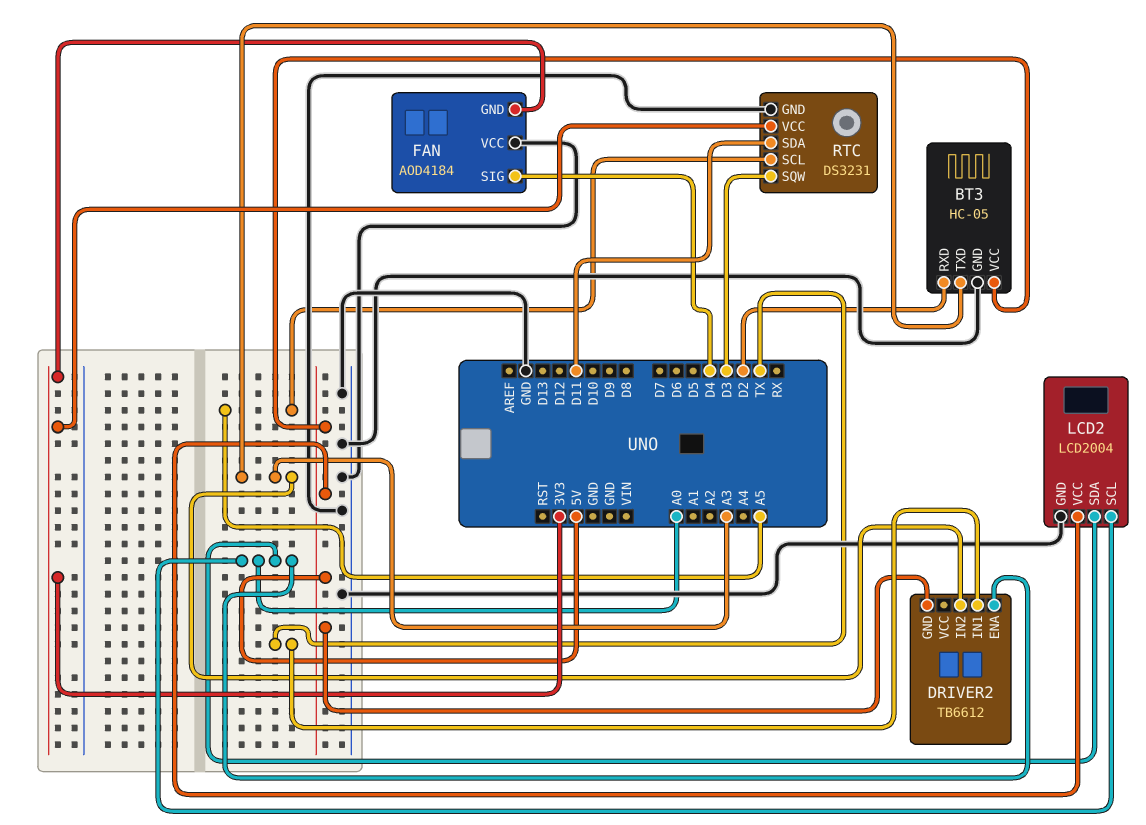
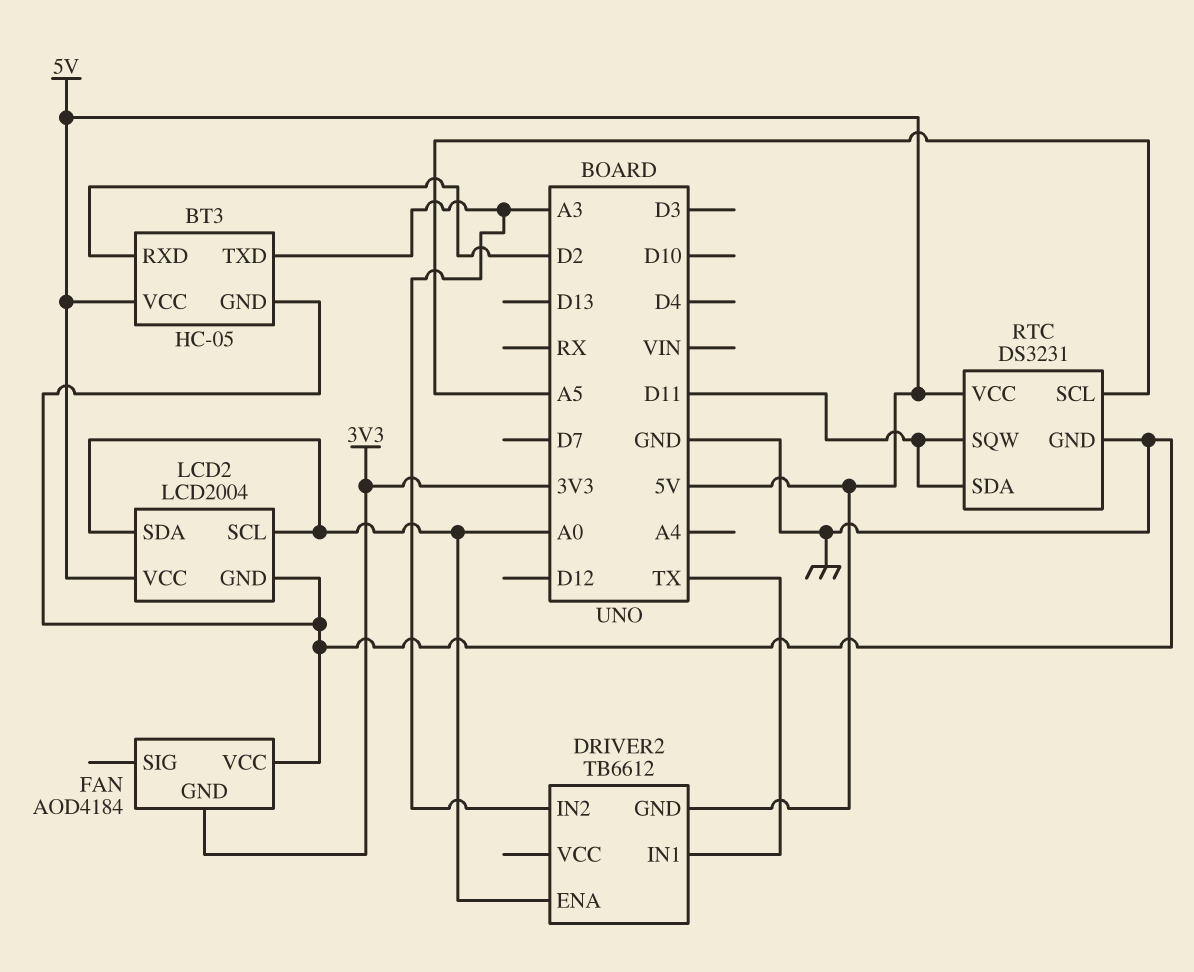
FAN pin SIG: D4 -> none
RTC pin SQW: D3 -> D11
RTC pin VCC: 3V3 -> 5V

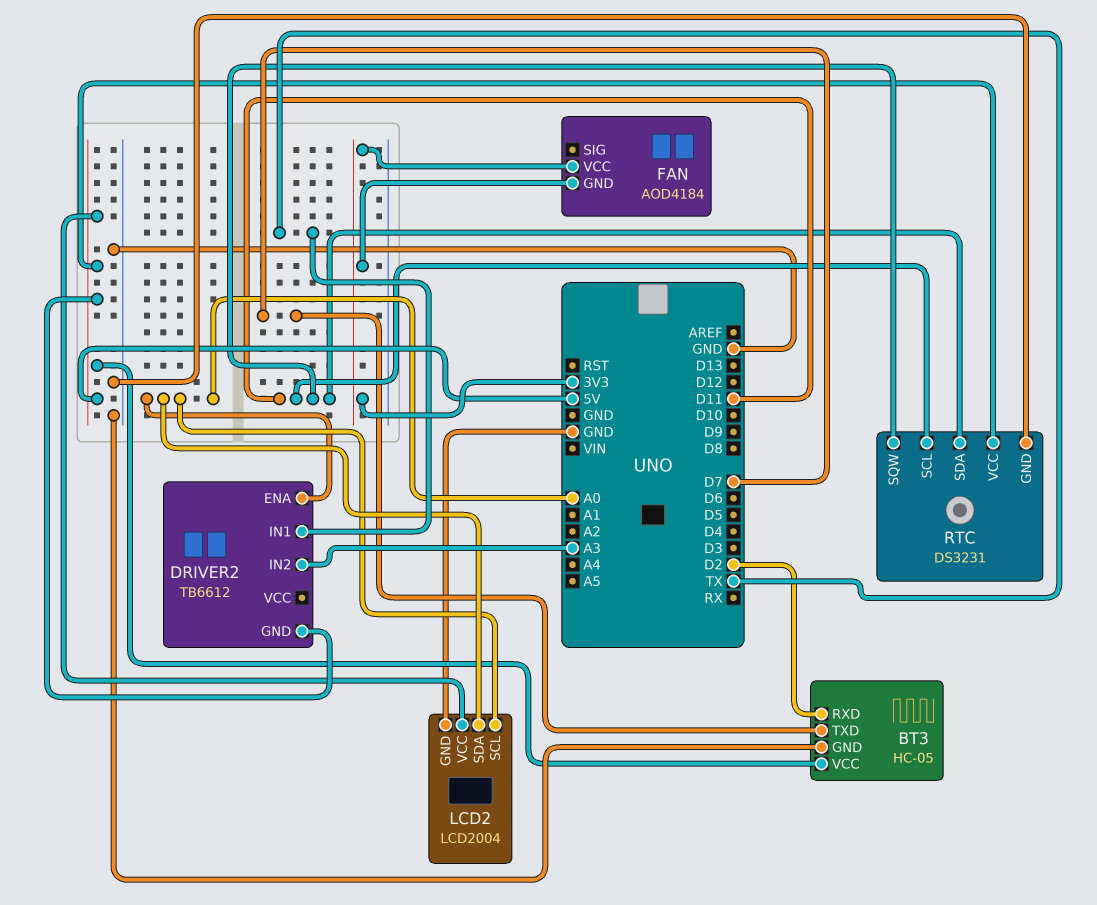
BT3 pin TXD: A3 -> D7
FAN pin VCC: GND -> 3V3
RTC pin SCL: A5 -> D11

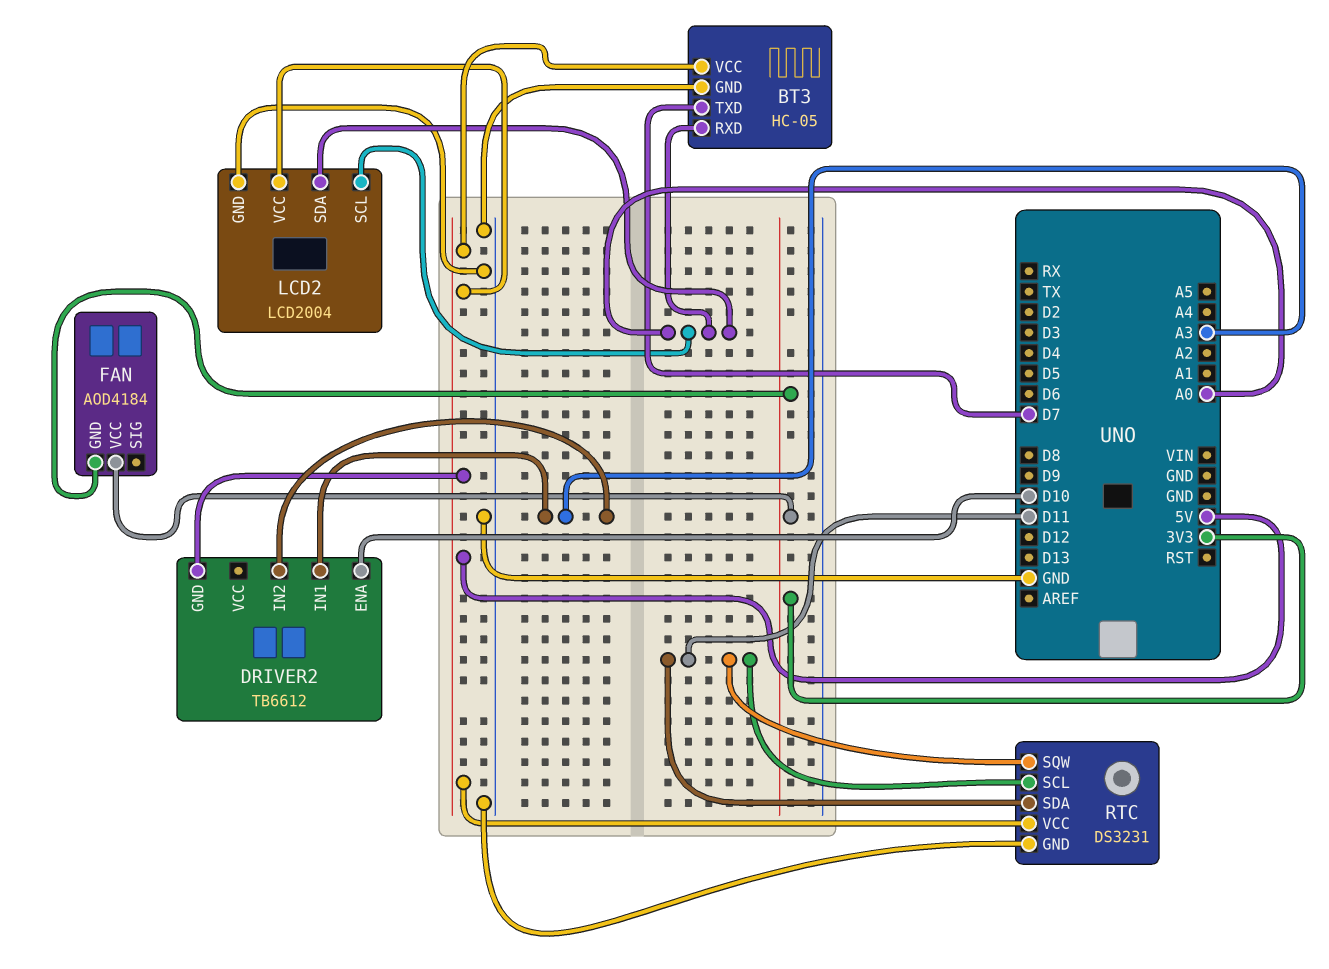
BT3 pin RXD: D2 -> A0
DRIVER2 pin ENA: A0 -> D10
DRIVER2 pin IN1: TX -> A3

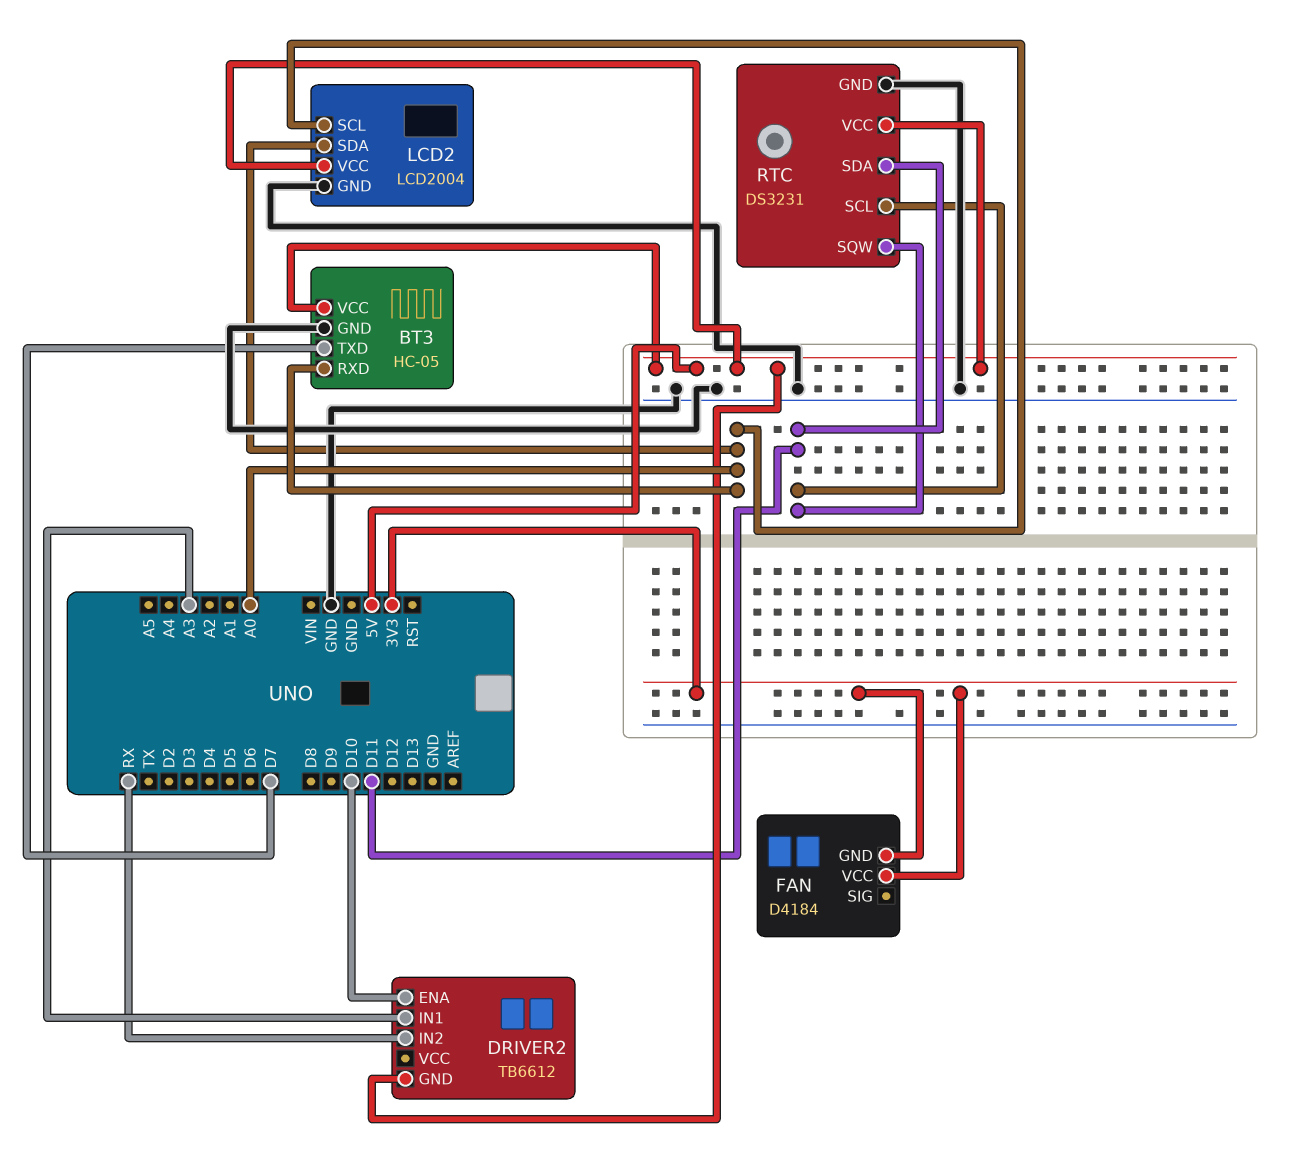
DRIVER2 pin IN2: A3 -> RX
FAN: AOD4184 -> D4184

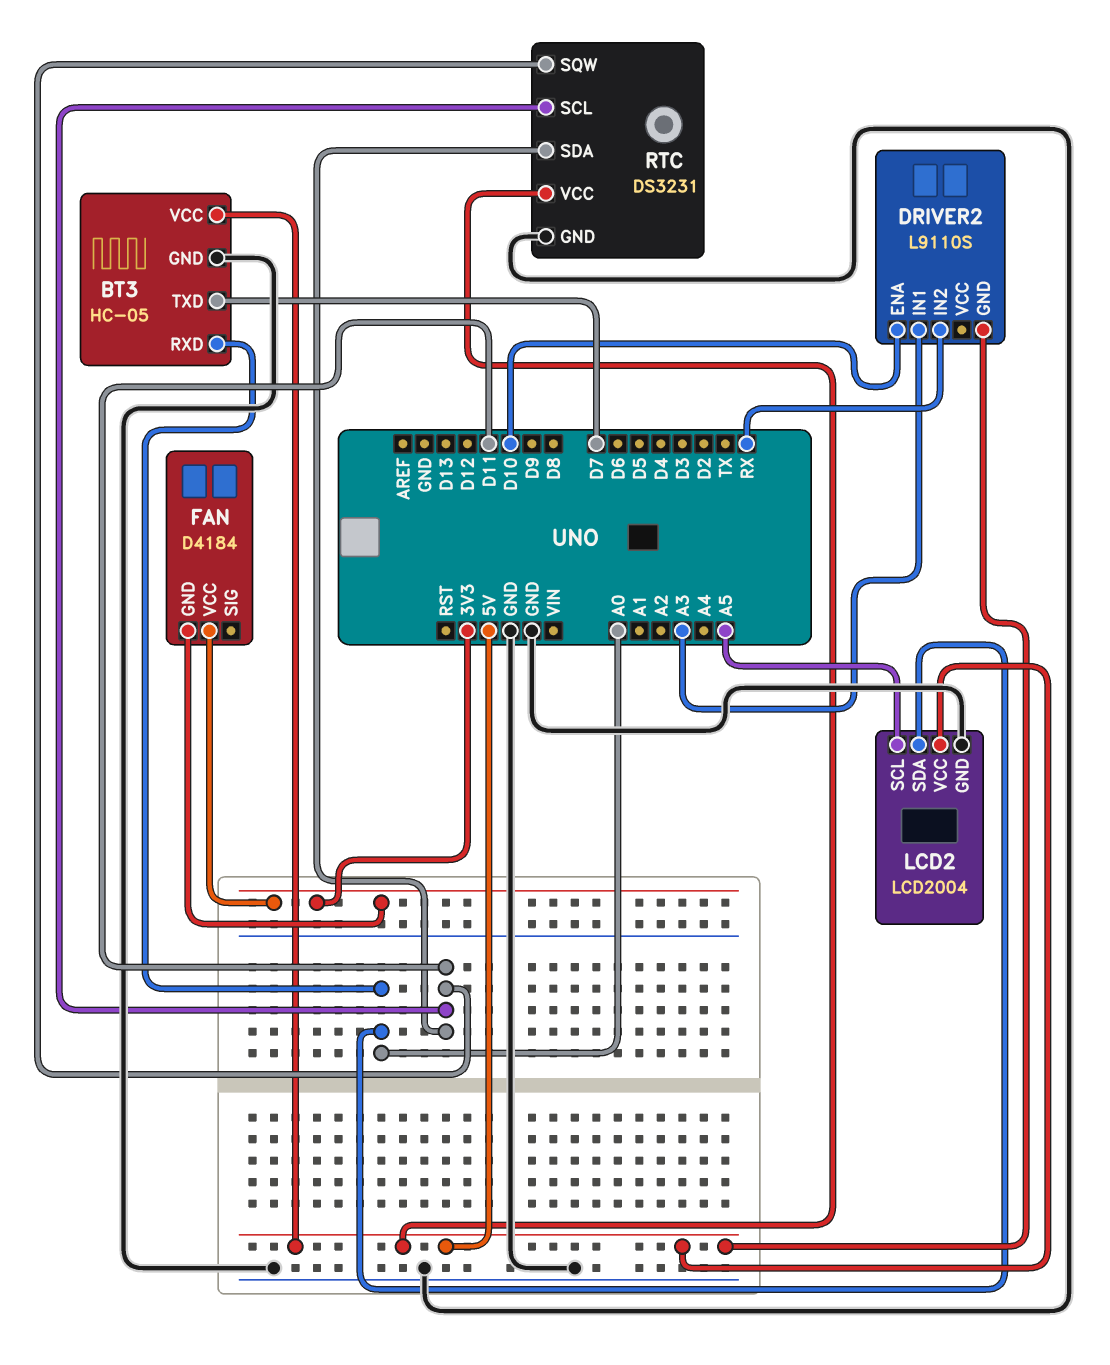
DRIVER2: TB6612 -> L9110S
LCD2 pin SCL: A0 -> A5

